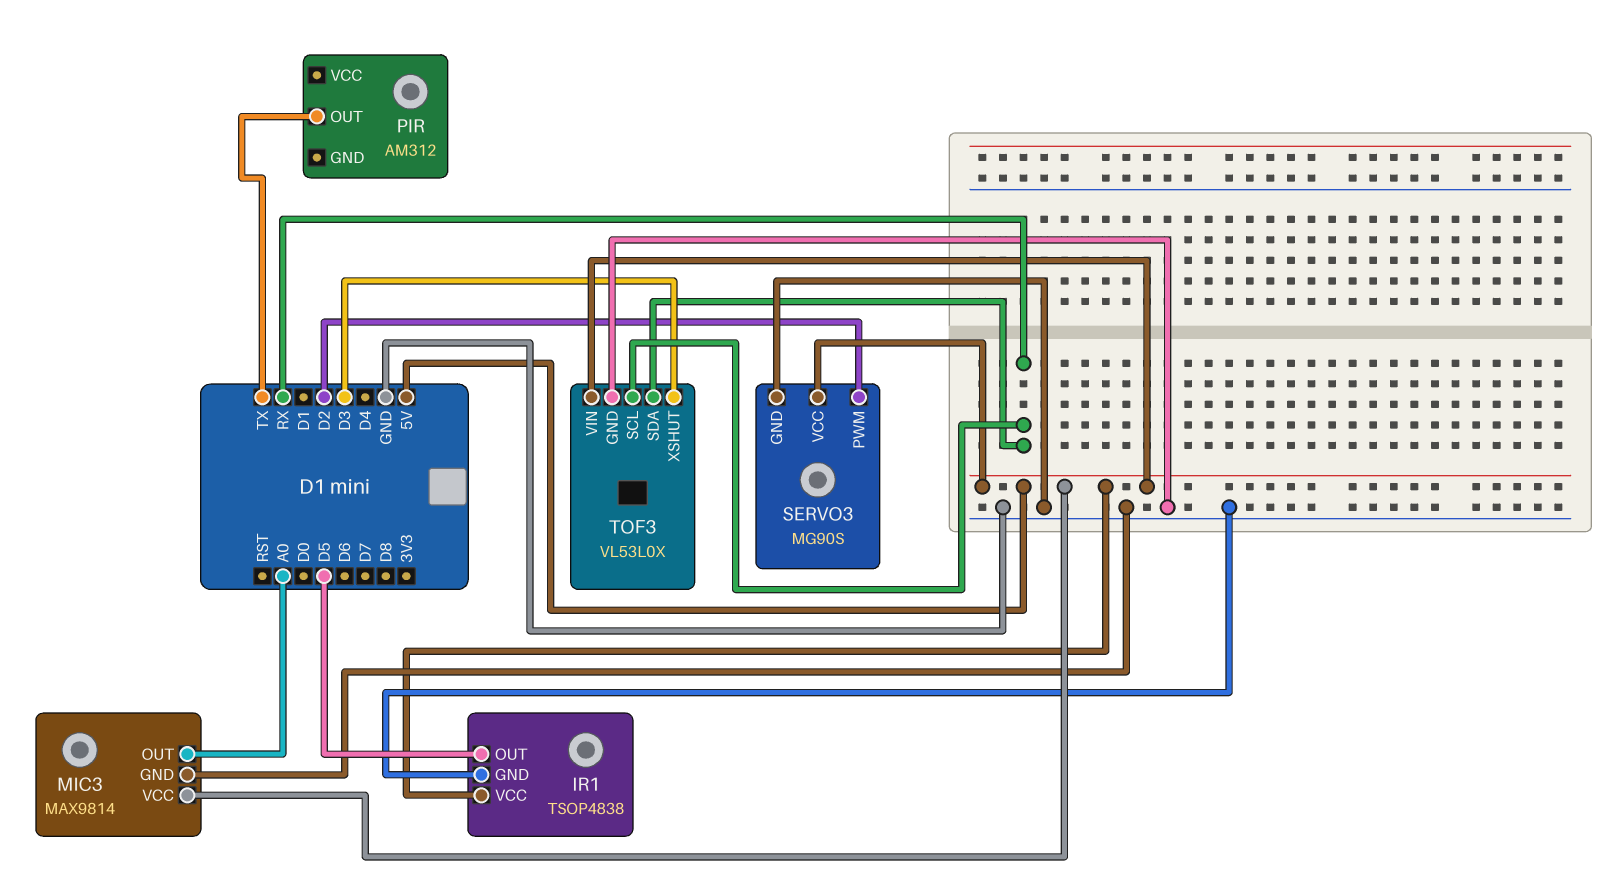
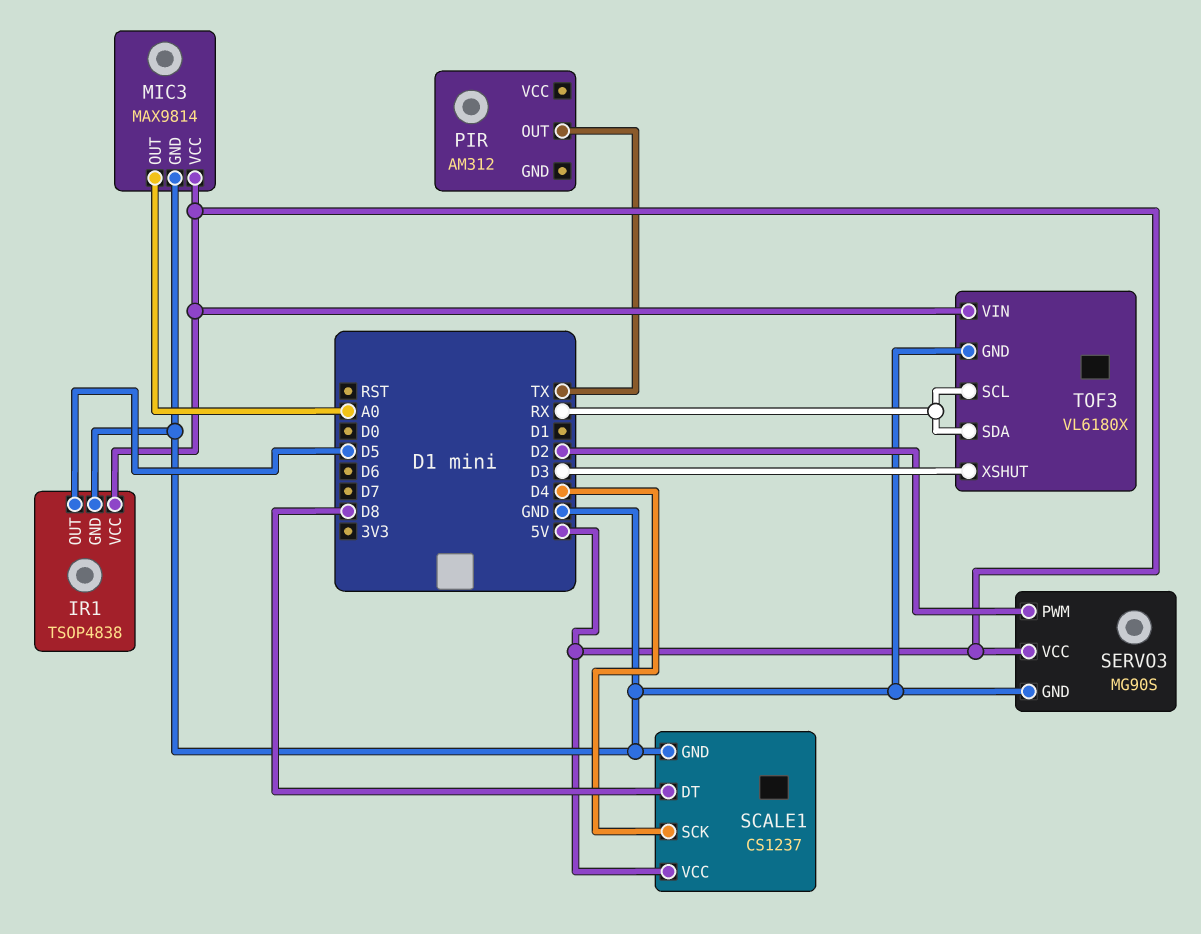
SCALE1: none -> CS1237
SCALE1 pin DT: none -> D8
SCALE1 pin GND: none -> GND
SCALE1 pin SCK: none -> D4
SCALE1 pin VCC: none -> 5V
TOF3: VL53L0X -> VL6180X

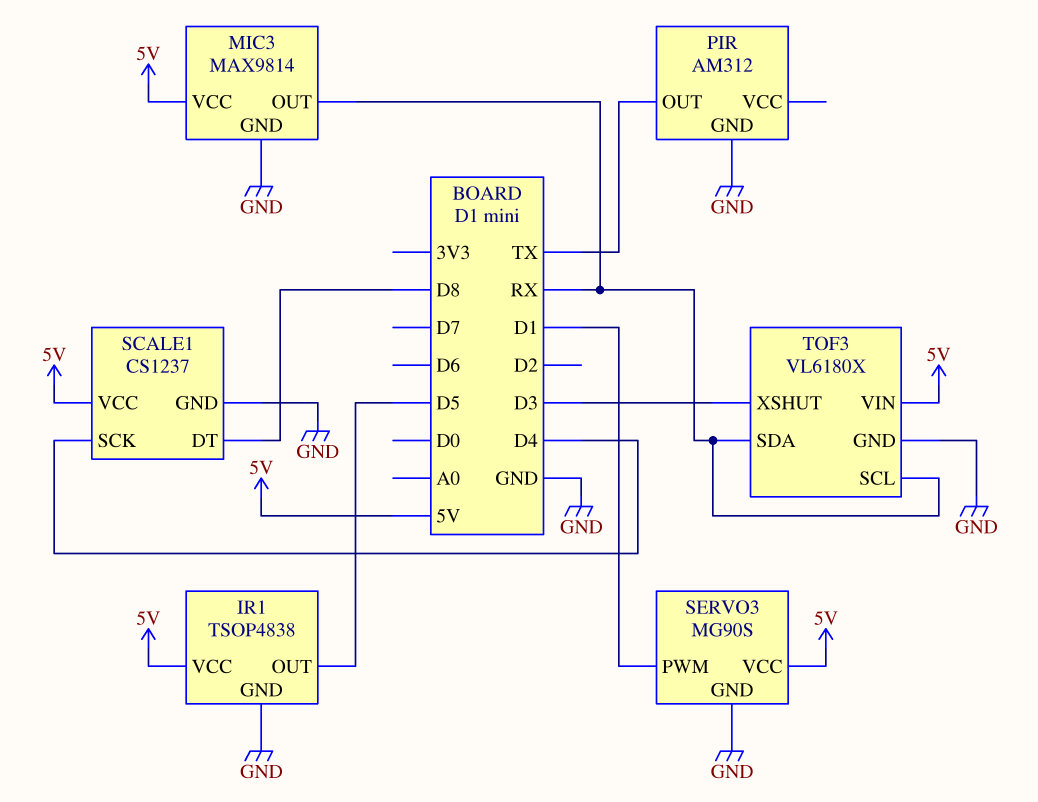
MIC3 pin OUT: A0 -> RX
PIR pin GND: none -> GND
SERVO3 pin PWM: D2 -> D1

